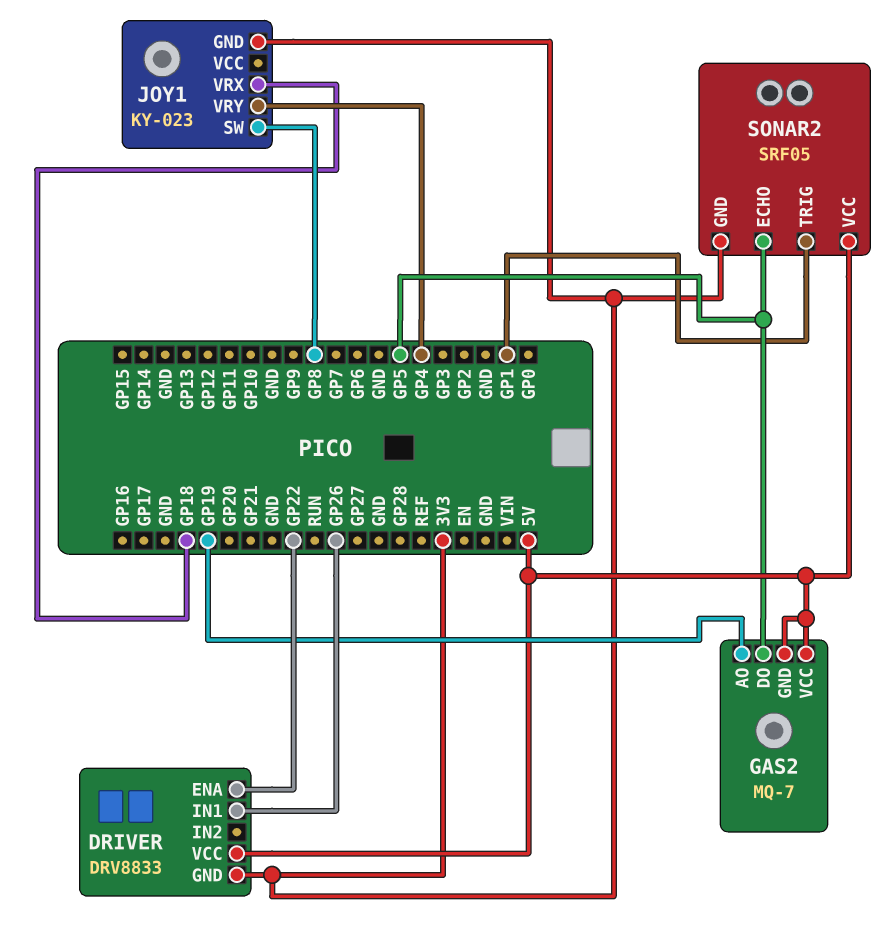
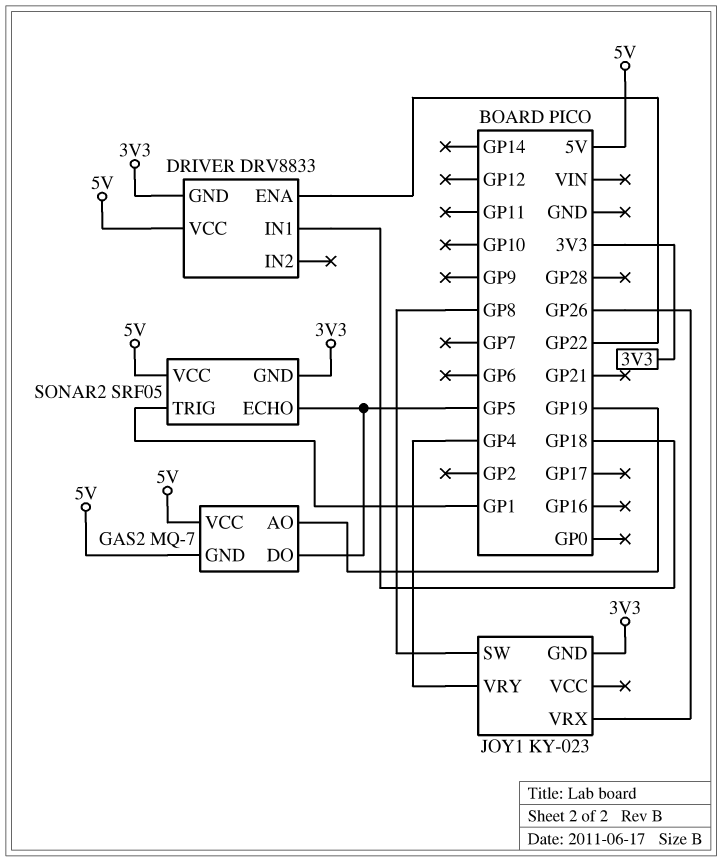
DRIVER pin IN1: GP26 -> GP18
JOY1 pin VRX: GP18 -> GP26

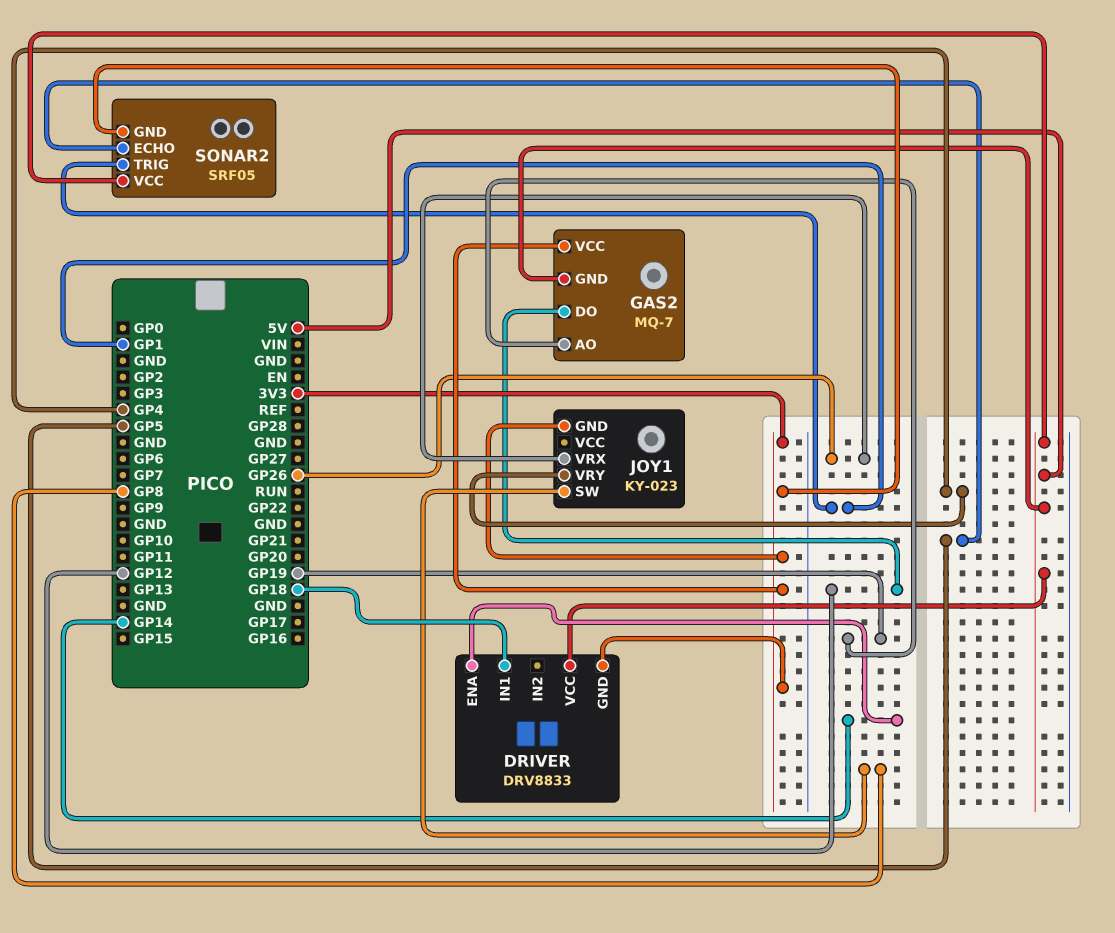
DRIVER pin ENA: GP22 -> GP14
GAS2 pin DO: GP5 -> GP12
GAS2 pin VCC: 5V -> 3V3

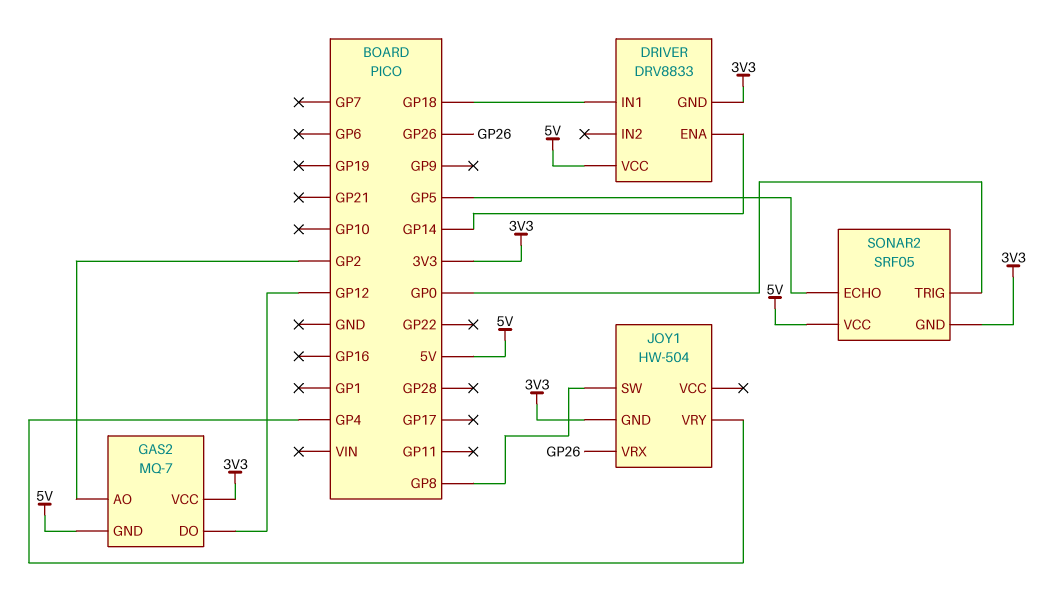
GAS2 pin AO: GP19 -> GP2
JOY1: KY-023 -> HW-504
SONAR2 pin TRIG: GP1 -> GP0

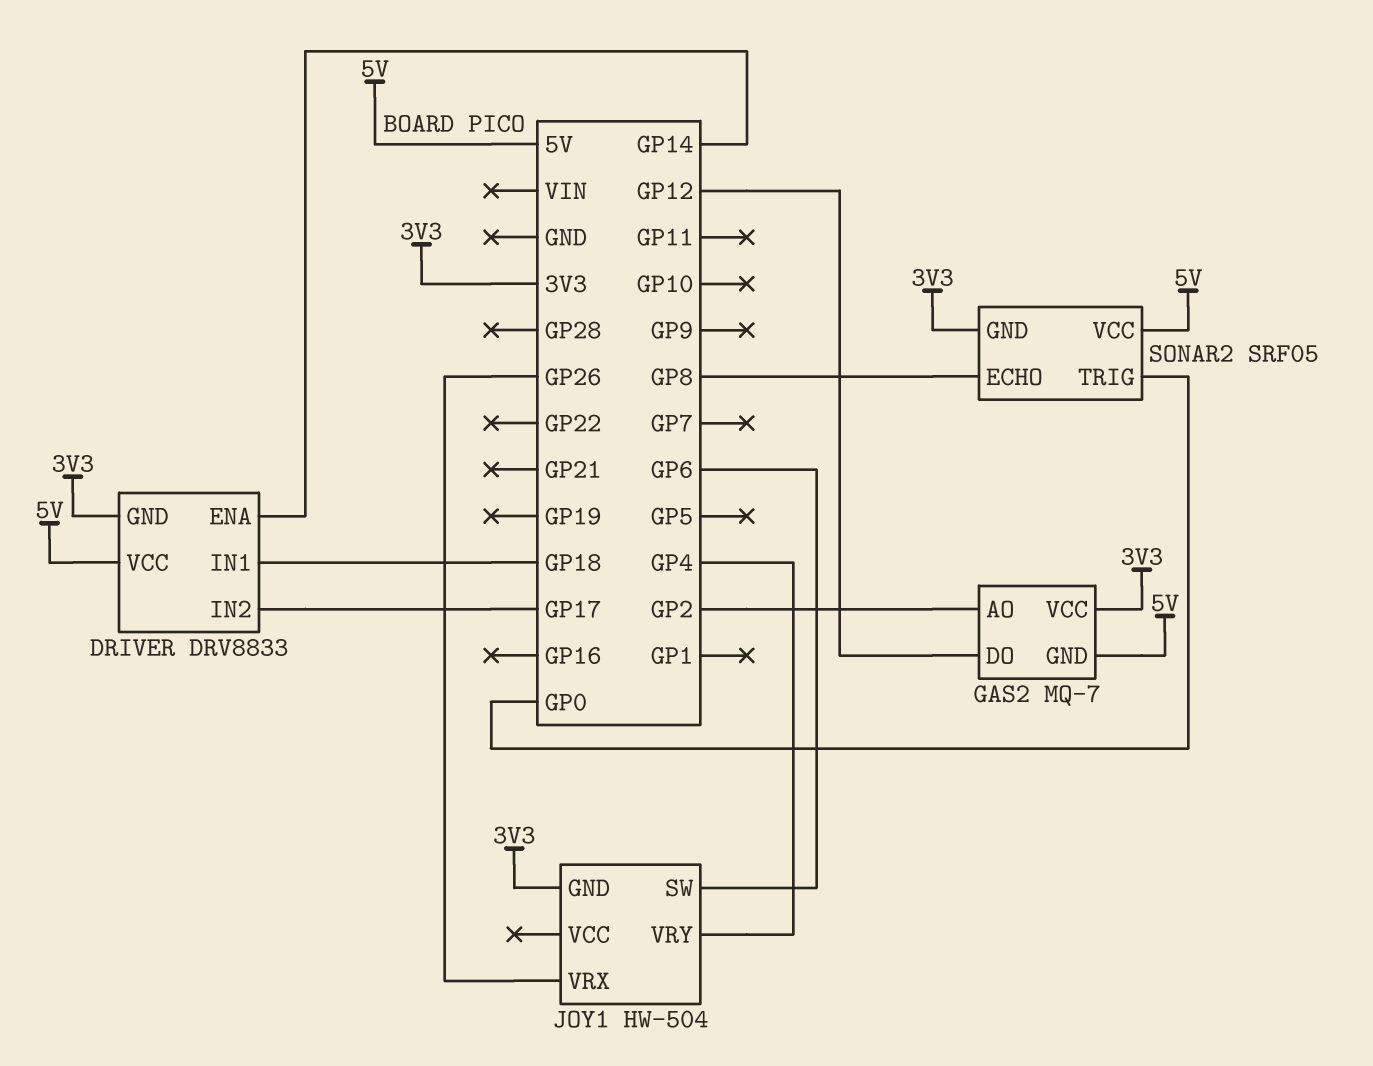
DRIVER pin IN2: none -> GP17
JOY1 pin SW: GP8 -> GP6
SONAR2 pin ECHO: GP5 -> GP8

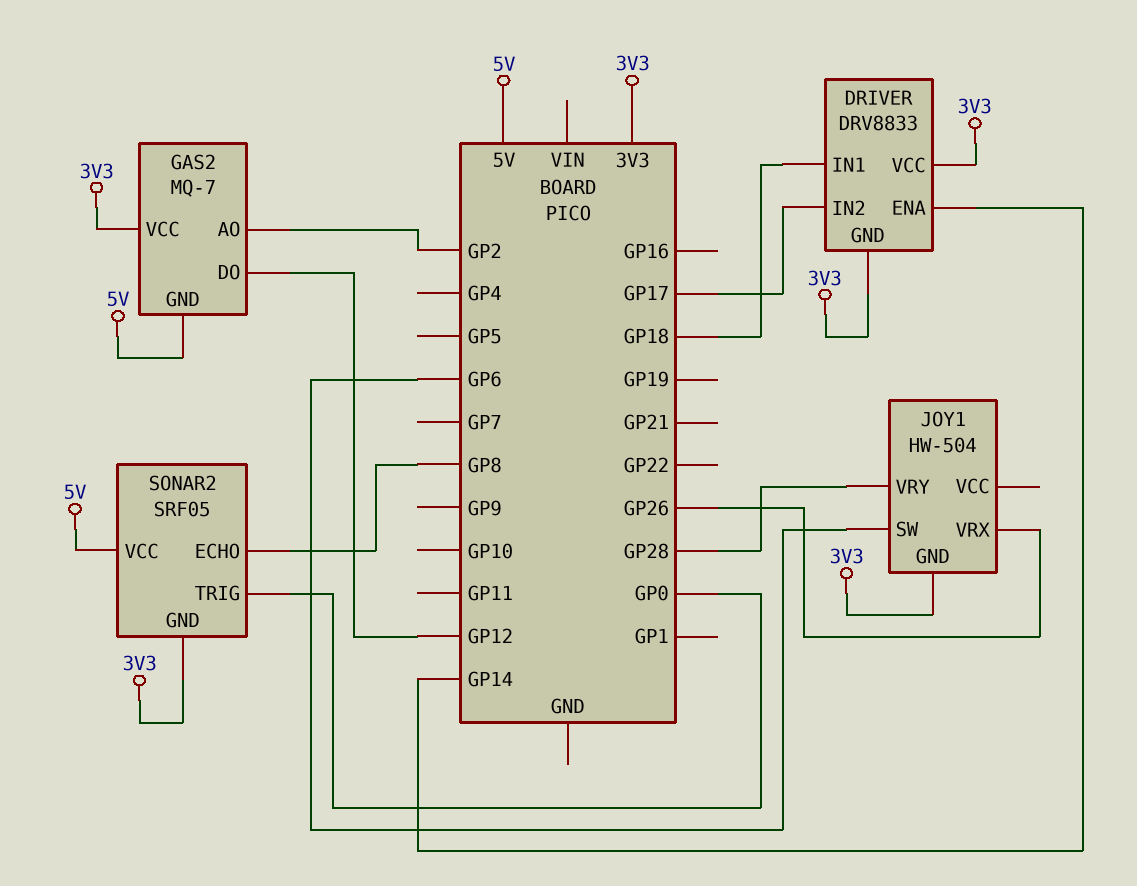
DRIVER pin VCC: 5V -> 3V3
JOY1 pin VRY: GP4 -> GP28

